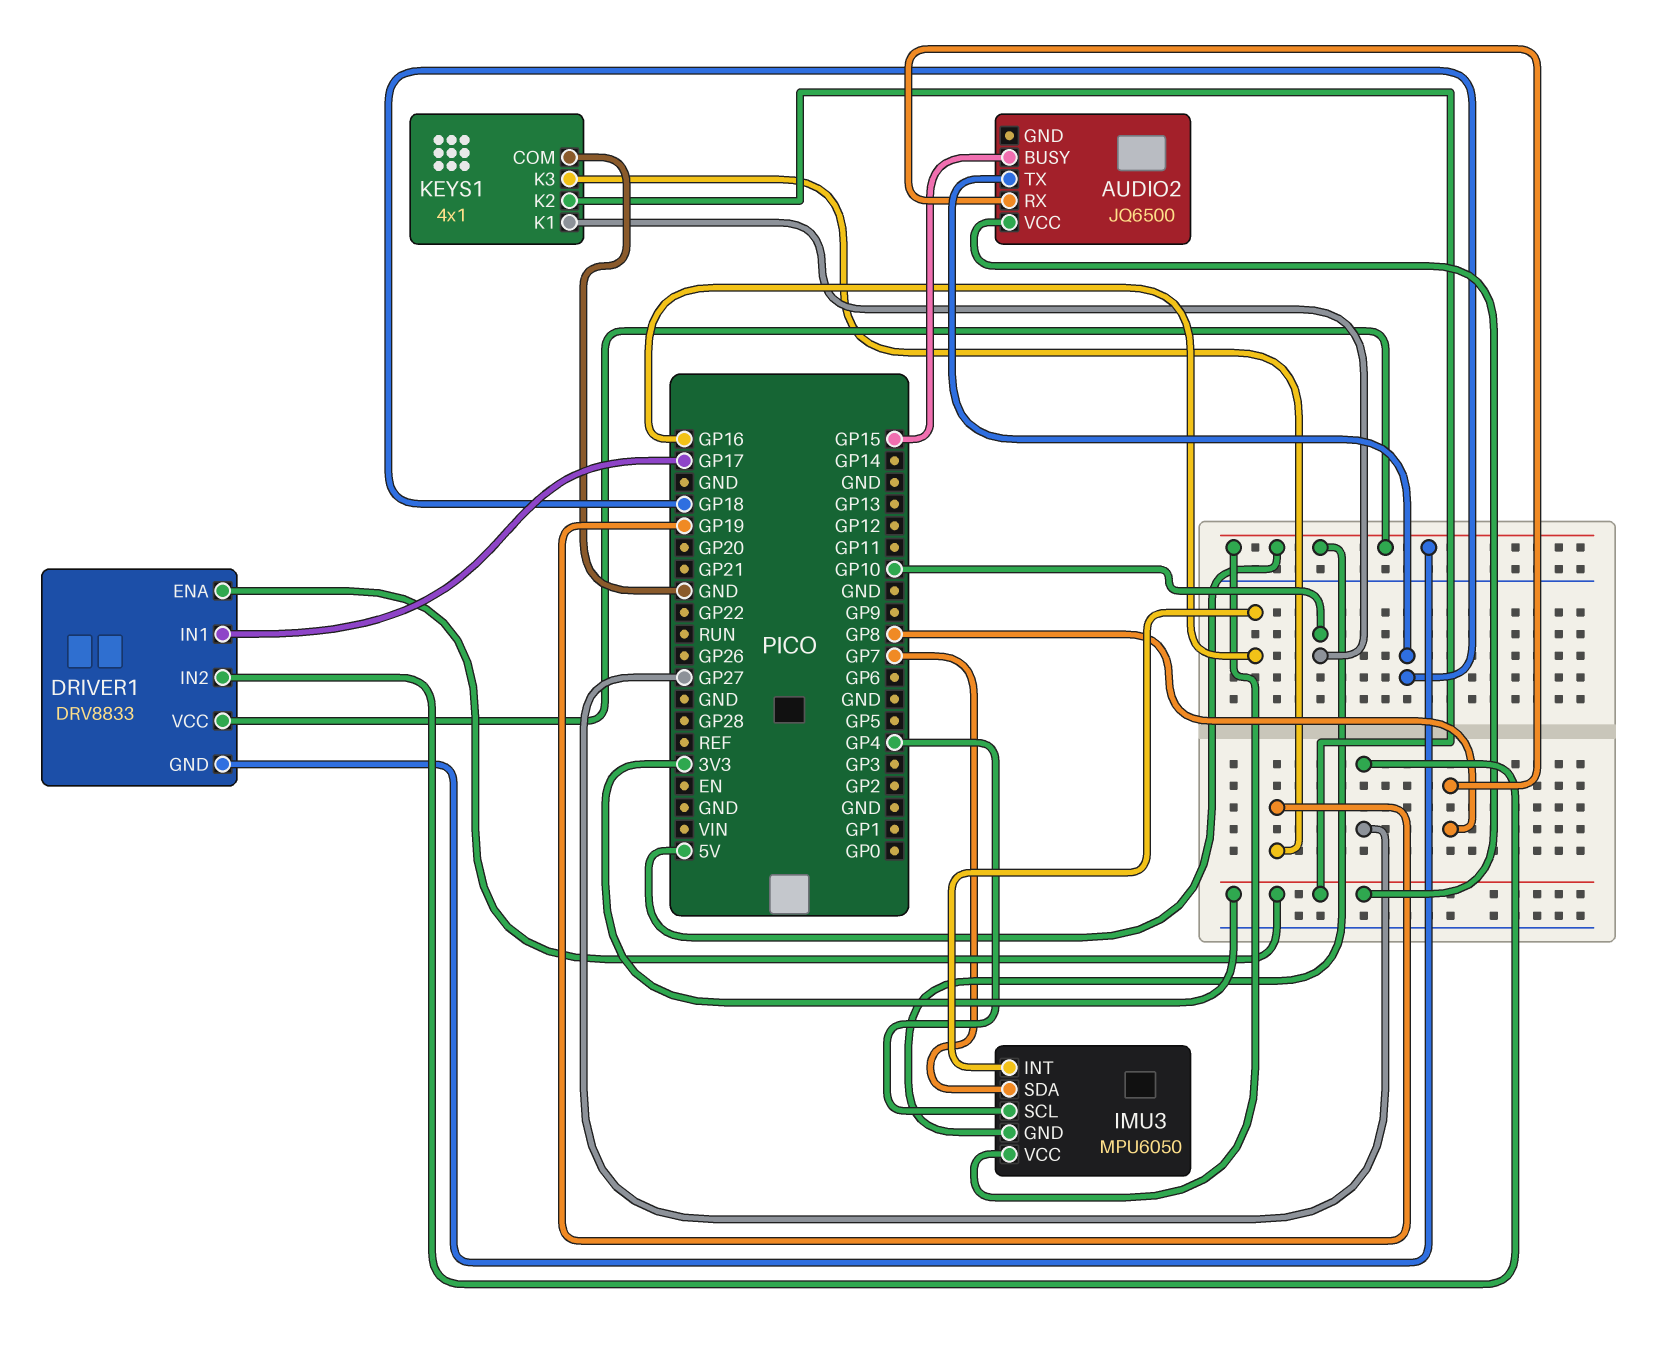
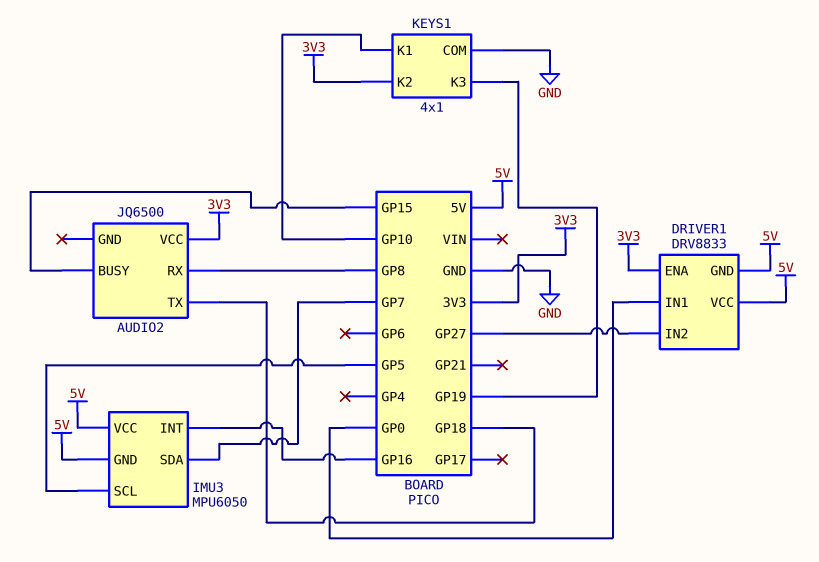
DRIVER1 pin IN1: GP17 -> GP0
IMU3 pin SCL: GP4 -> GP5

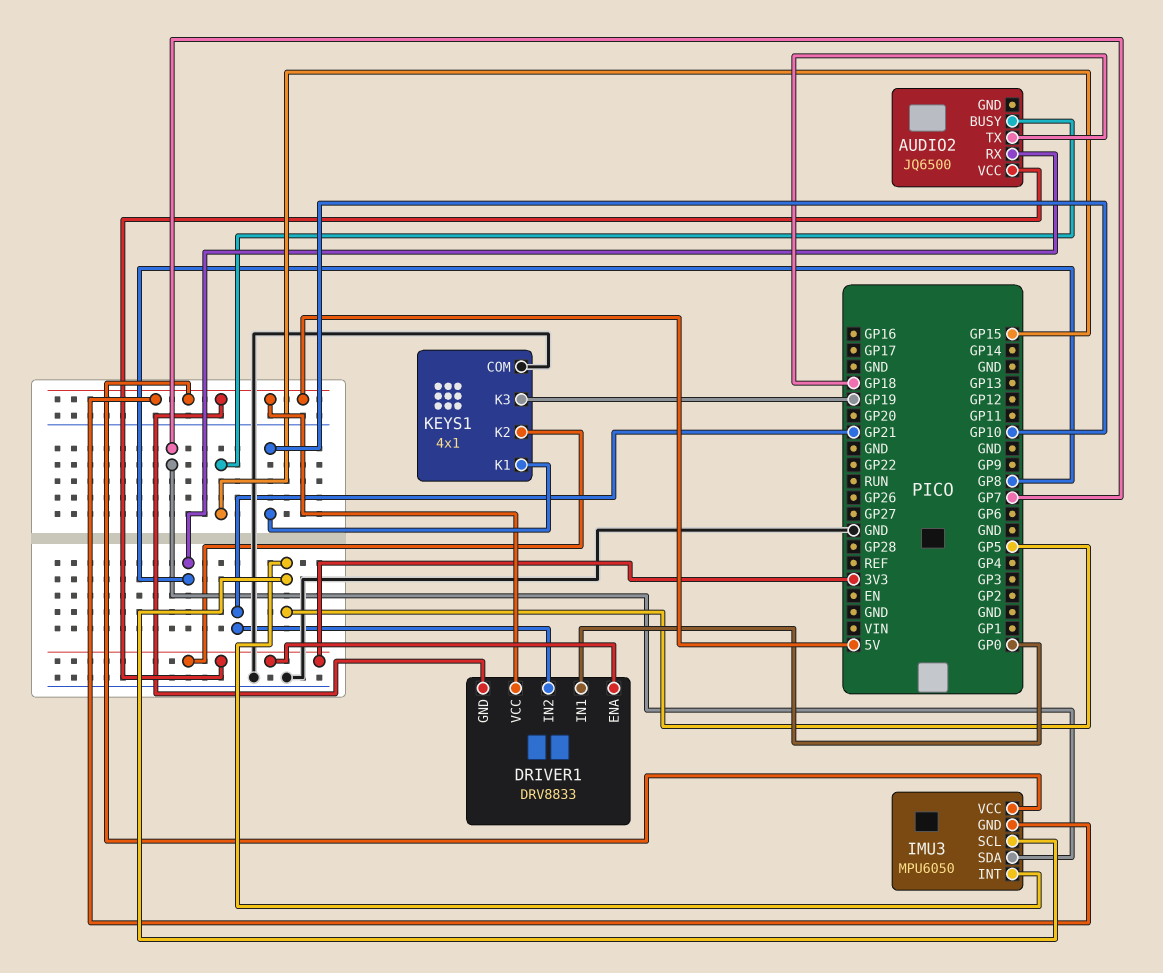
DRIVER1 pin IN2: GP27 -> GP21
IMU3 pin INT: GP16 -> GP5

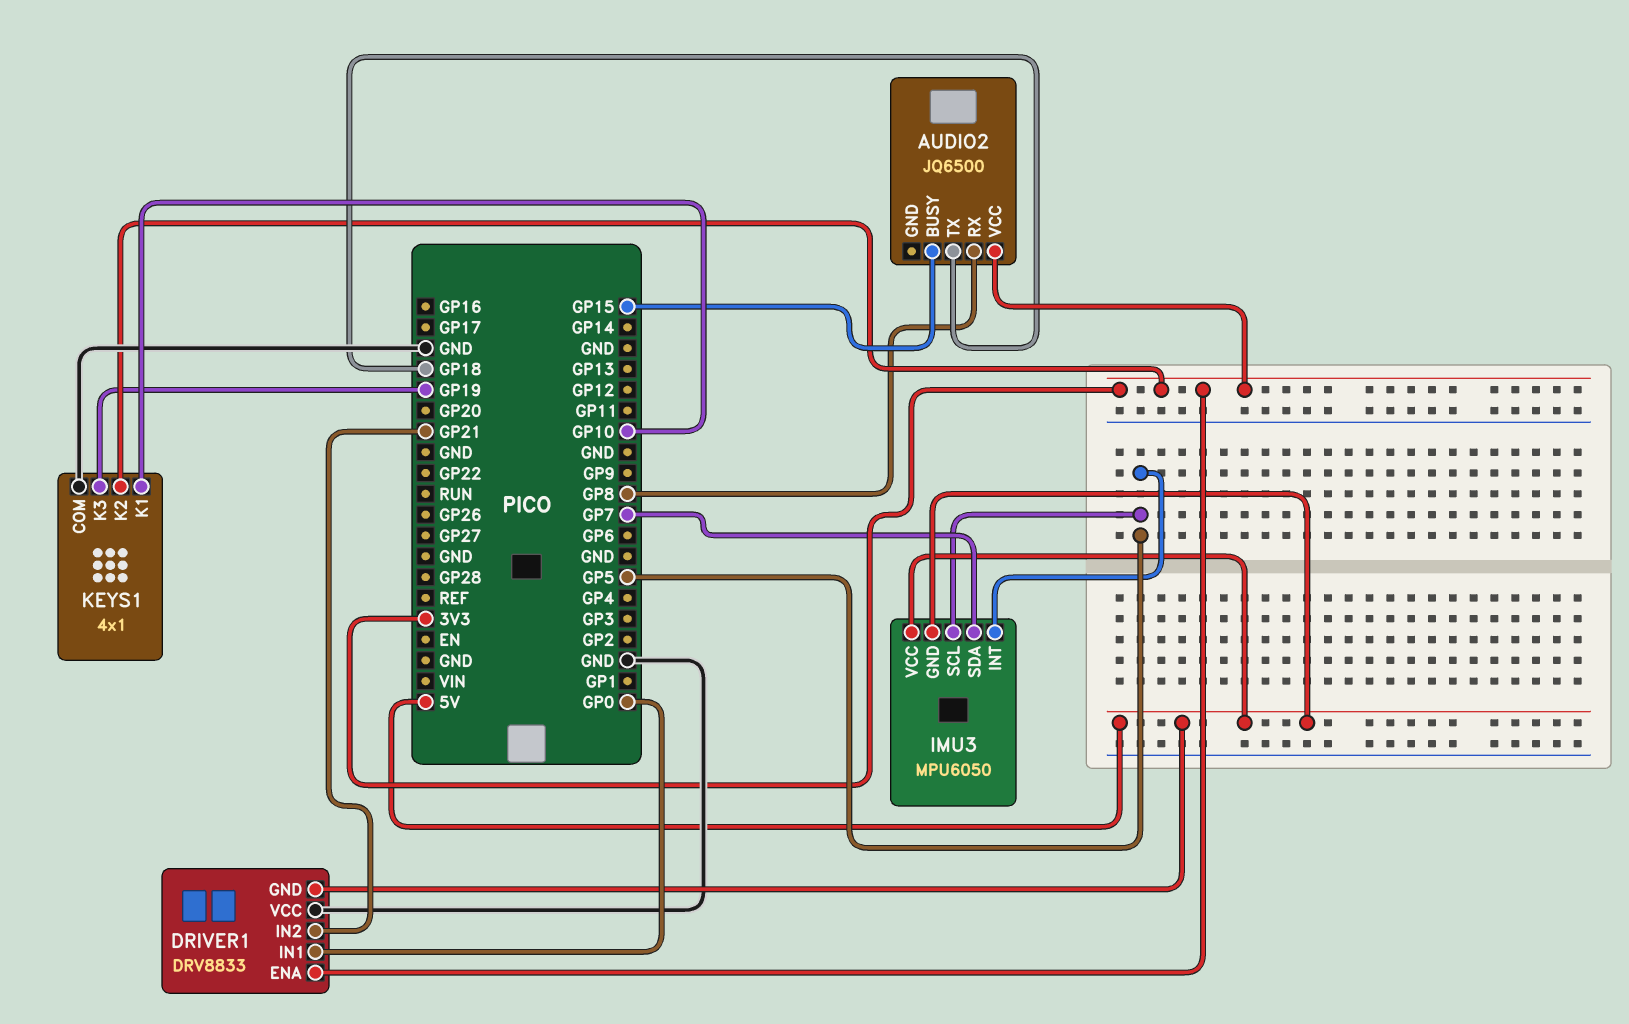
DRIVER1 pin VCC: 5V -> GND

